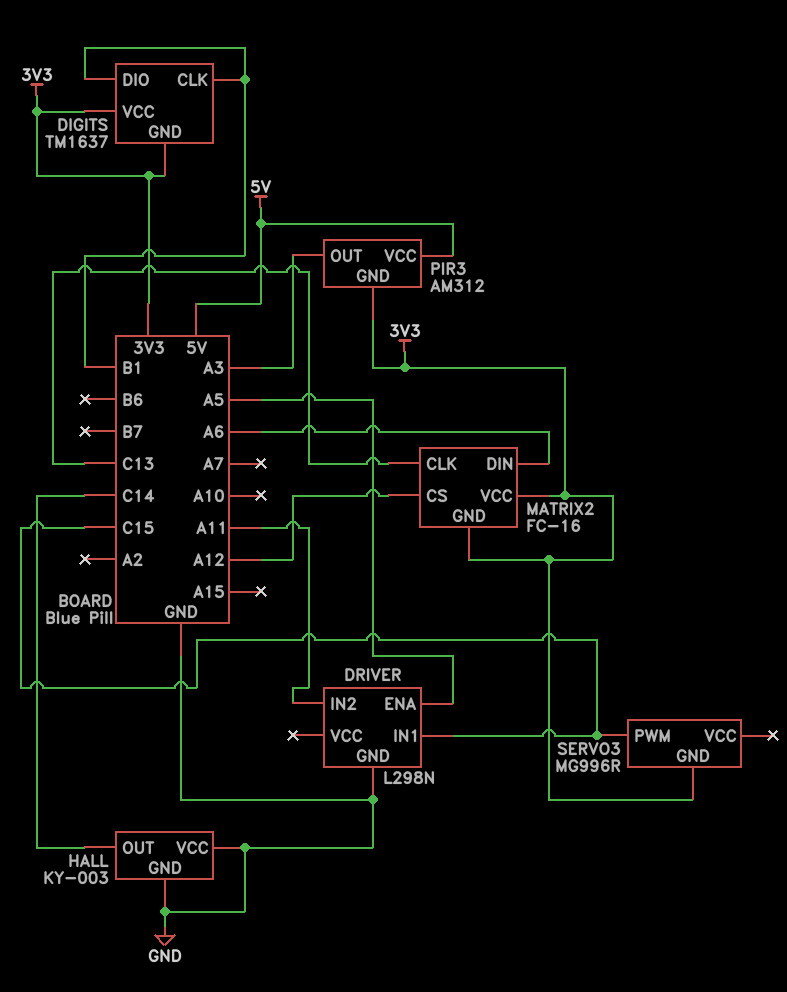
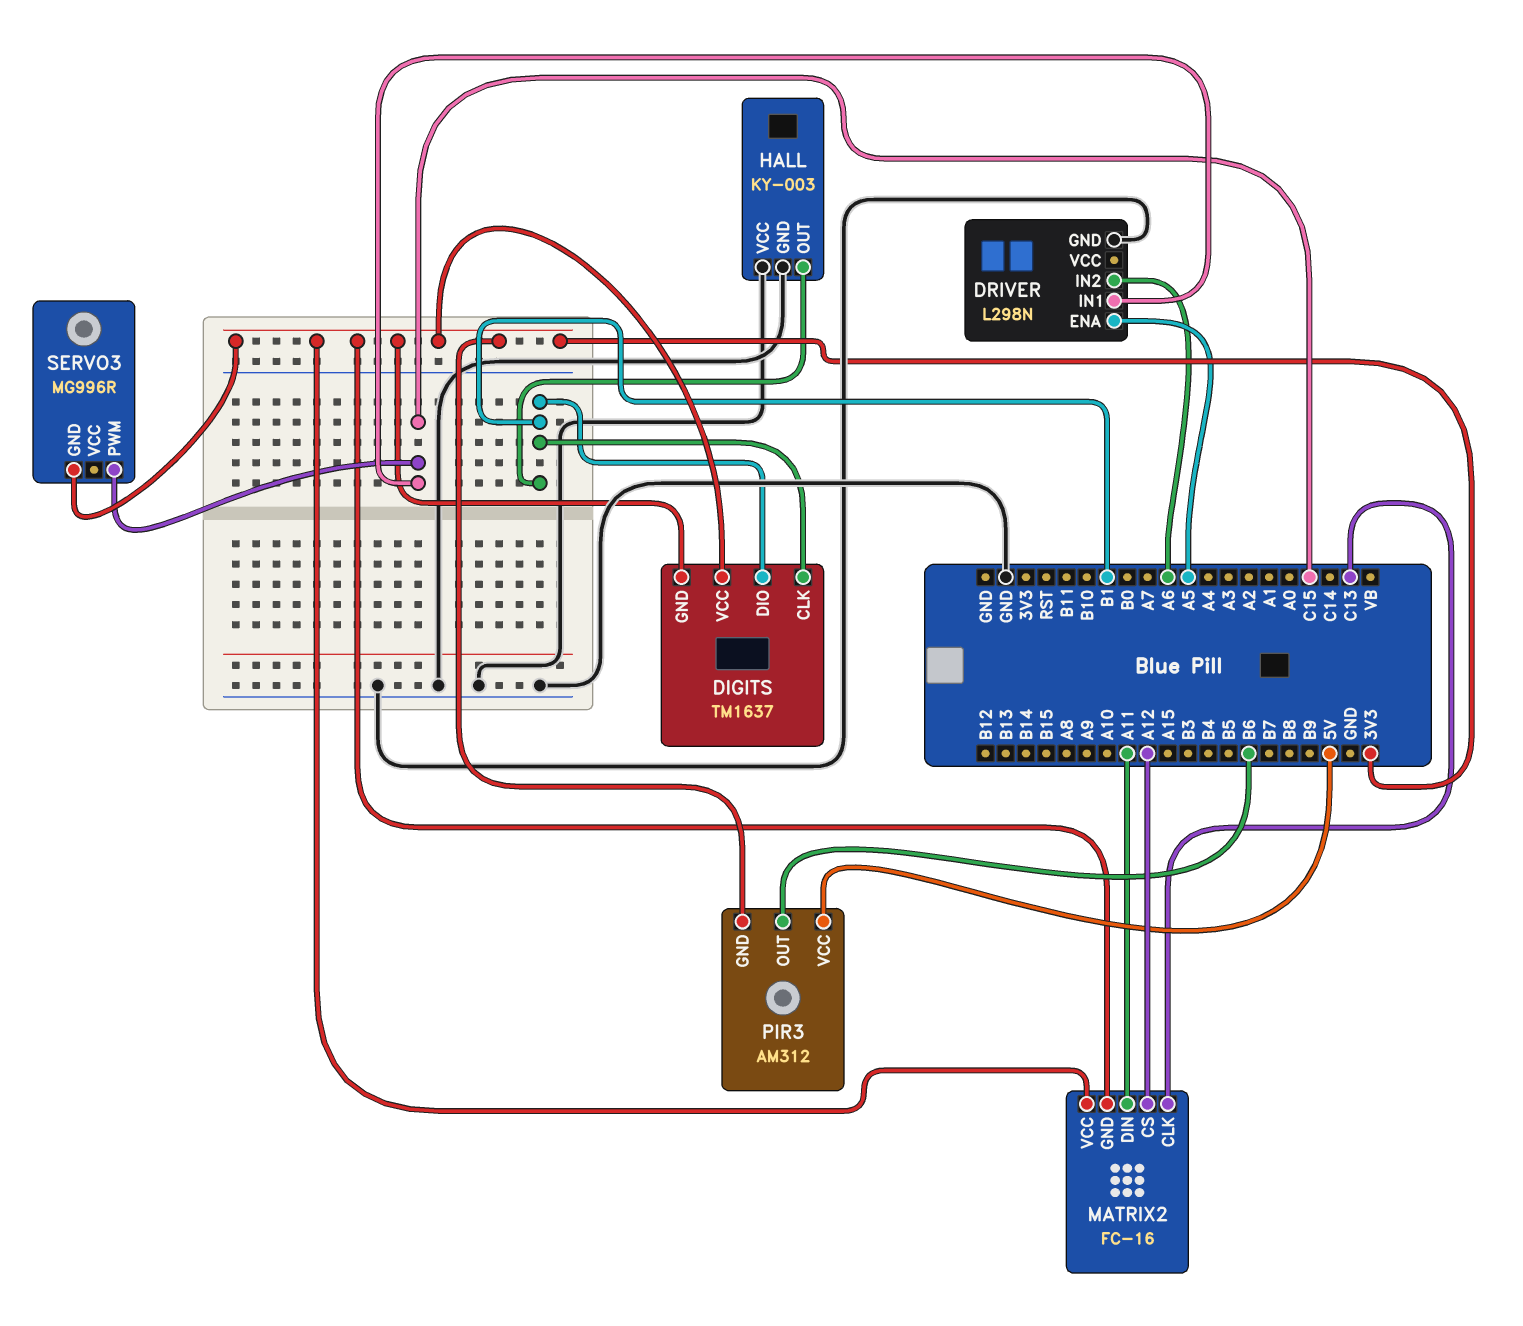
DRIVER pin IN2: A11 -> A6
HALL pin OUT: C14 -> B1
MATRIX2 pin DIN: A6 -> A11
PIR3 pin OUT: A3 -> B6

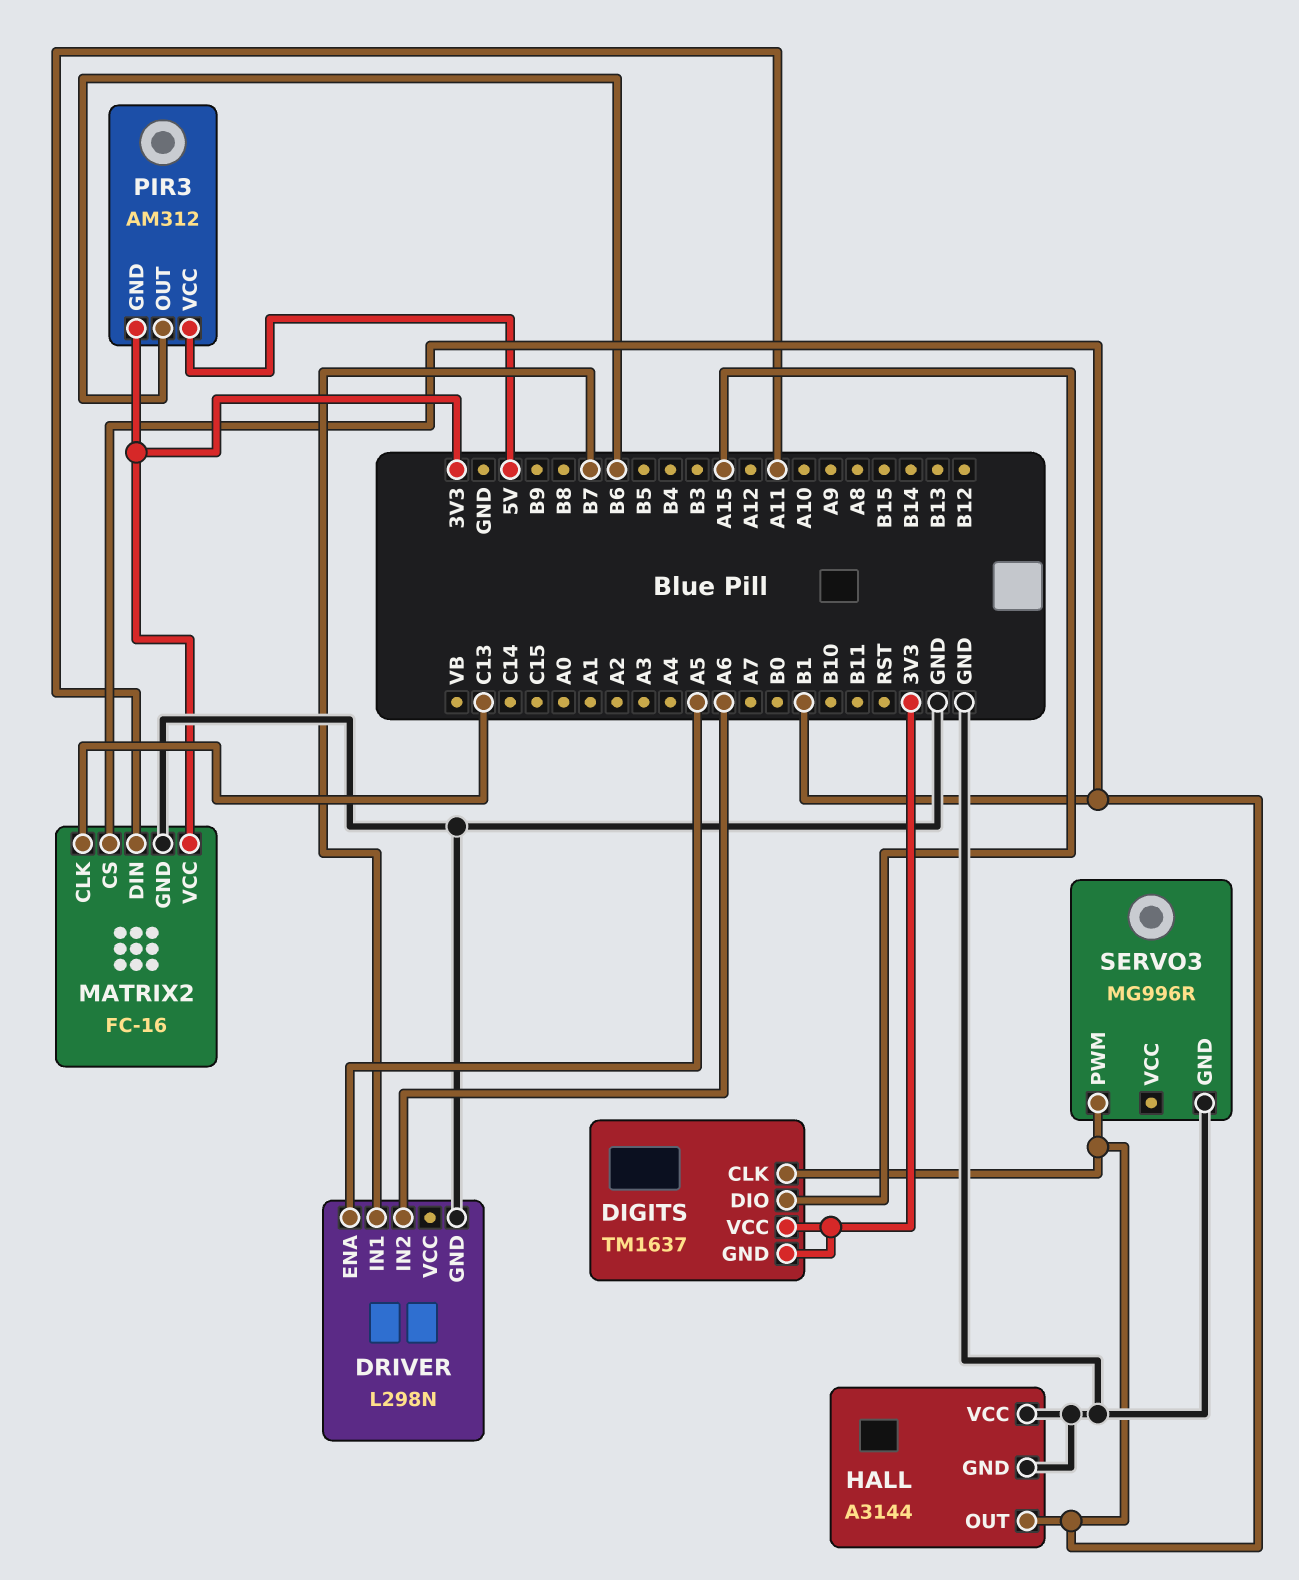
DIGITS pin DIO: B1 -> A15
DRIVER pin IN1: C15 -> B7
HALL: KY-003 -> A3144
MATRIX2 pin CS: A12 -> B1
MATRIX2 pin GND: 3V3 -> GND
SERVO3 pin GND: 3V3 -> GND
SERVO3 pin PWM: C15 -> B1

